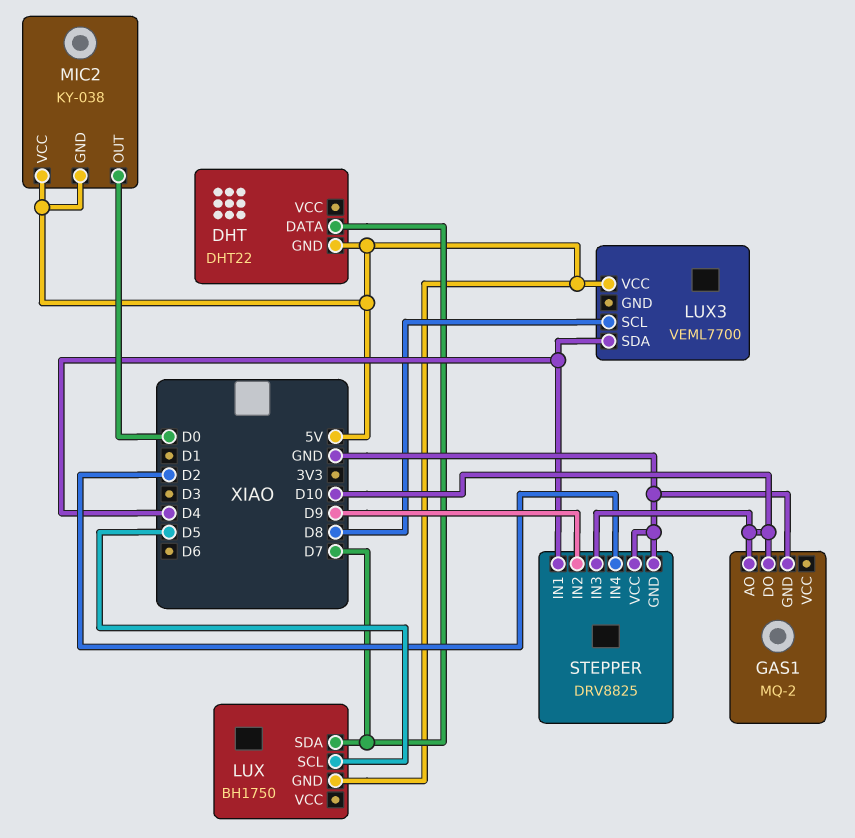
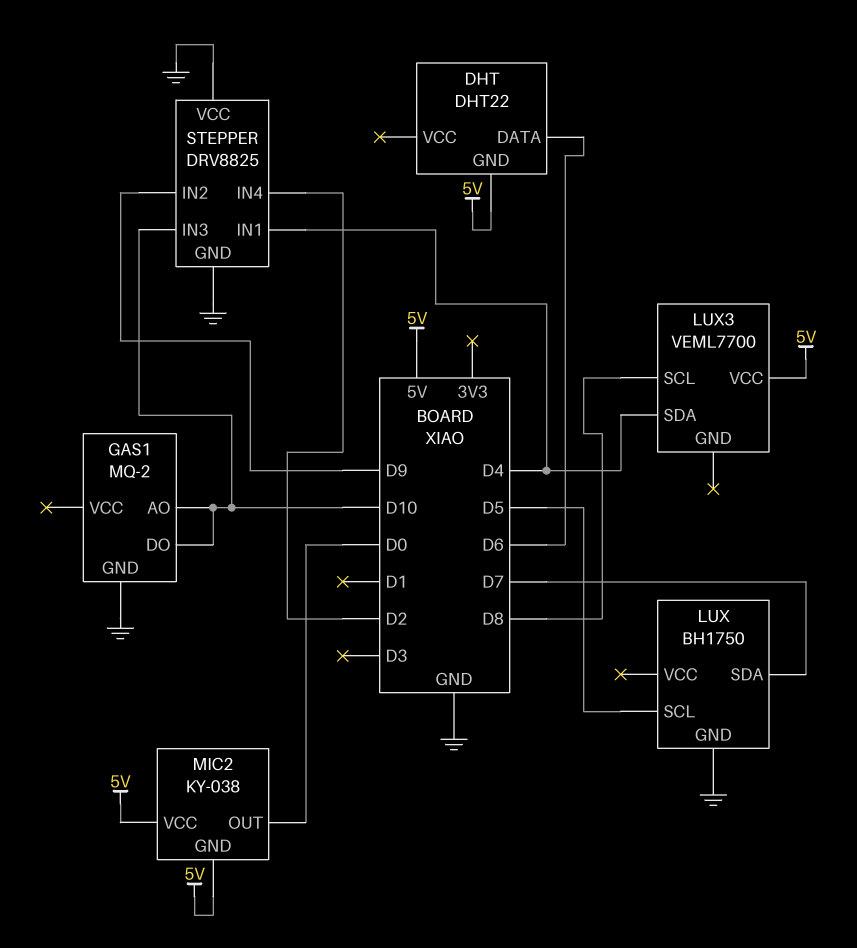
DHT pin DATA: D7 -> D6
LUX pin GND: 5V -> GND

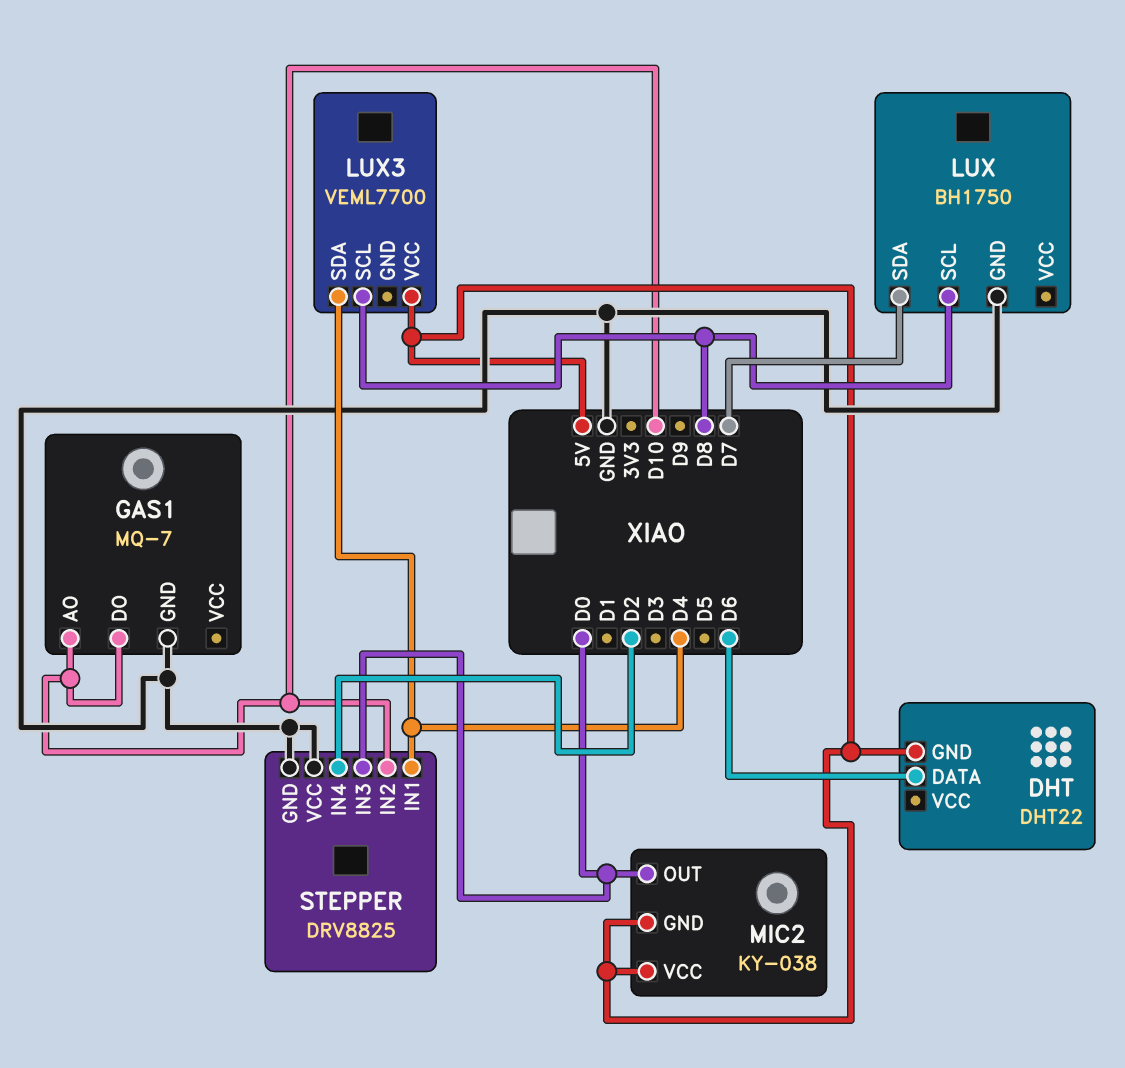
GAS1: MQ-2 -> MQ-7
LUX pin SCL: D5 -> D8
STEPPER pin IN2: D9 -> D10
STEPPER pin IN3: D10 -> D0

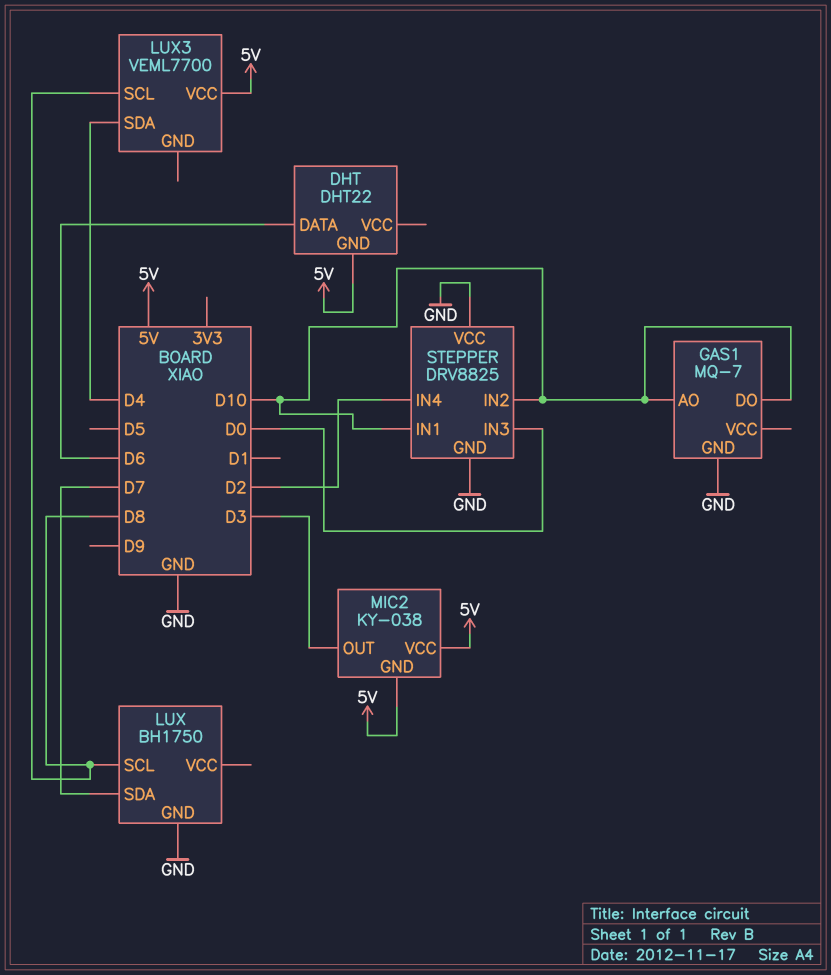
MIC2 pin OUT: D0 -> D3
STEPPER pin IN1: D4 -> D10

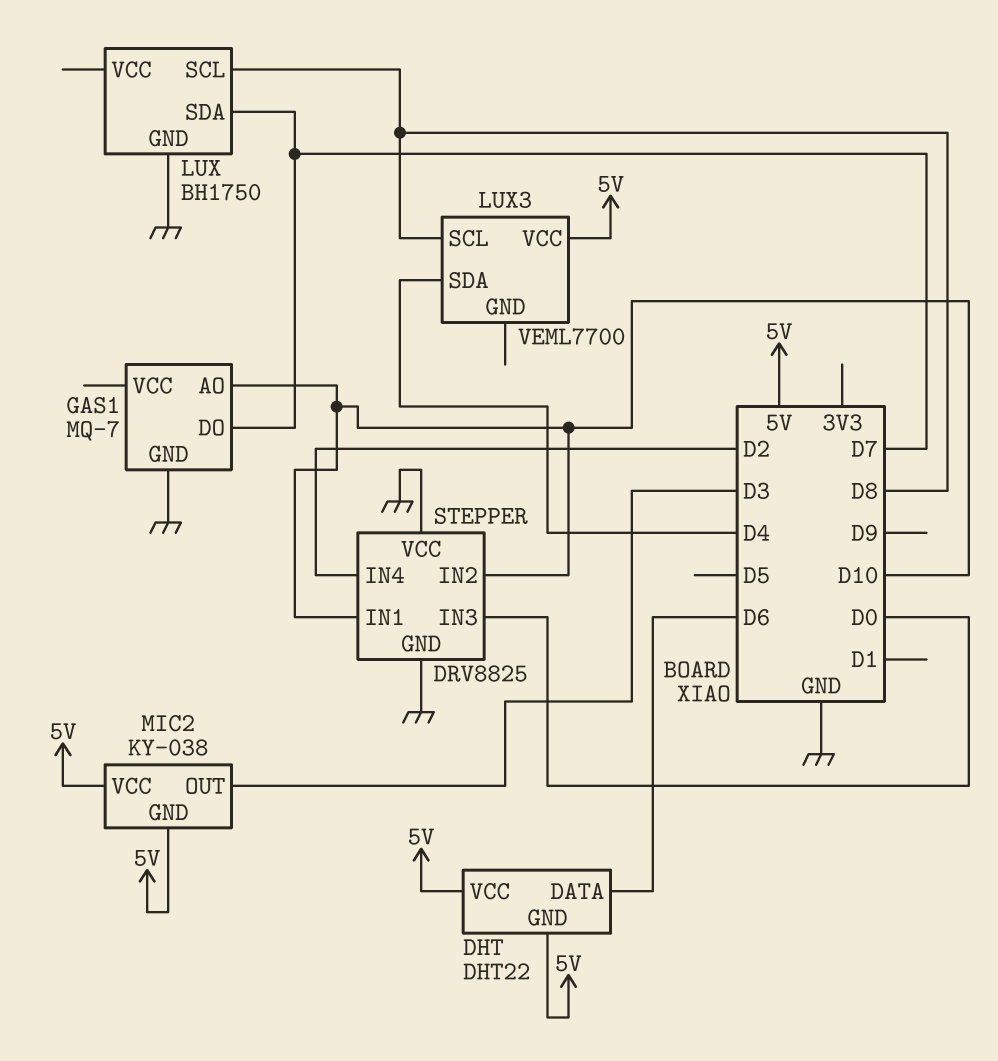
DHT pin VCC: none -> 5V
GAS1 pin DO: D10 -> D7

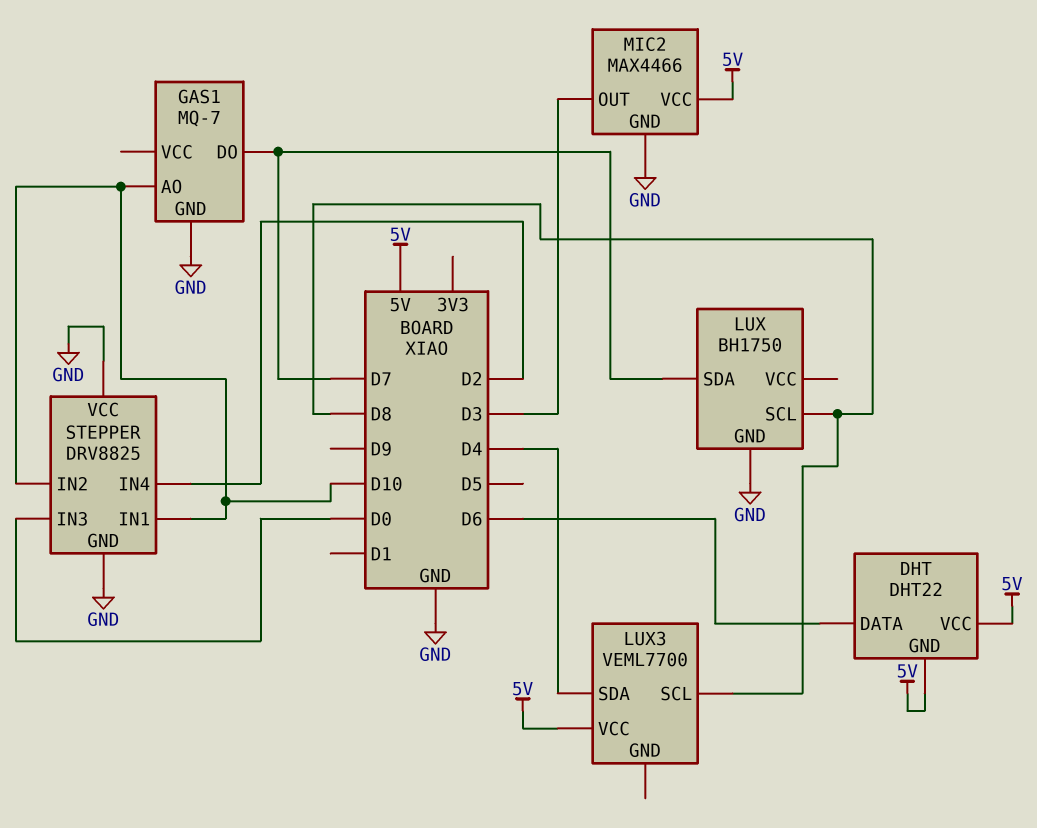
MIC2: KY-038 -> MAX4466
MIC2 pin GND: 5V -> GND

